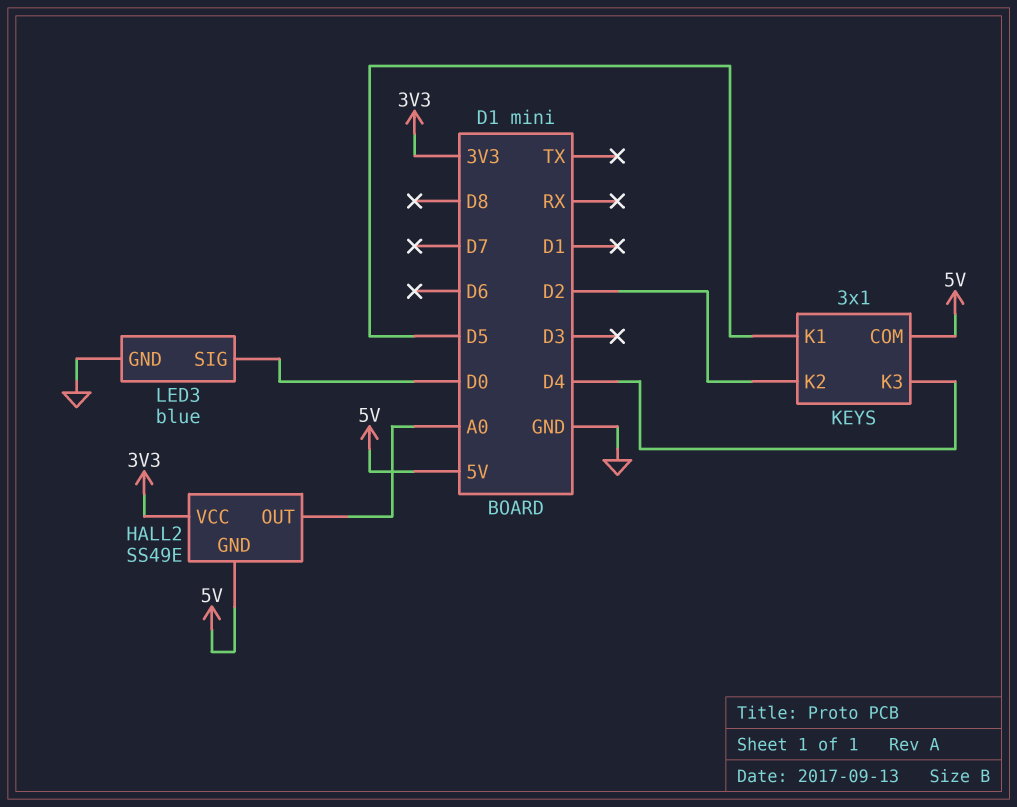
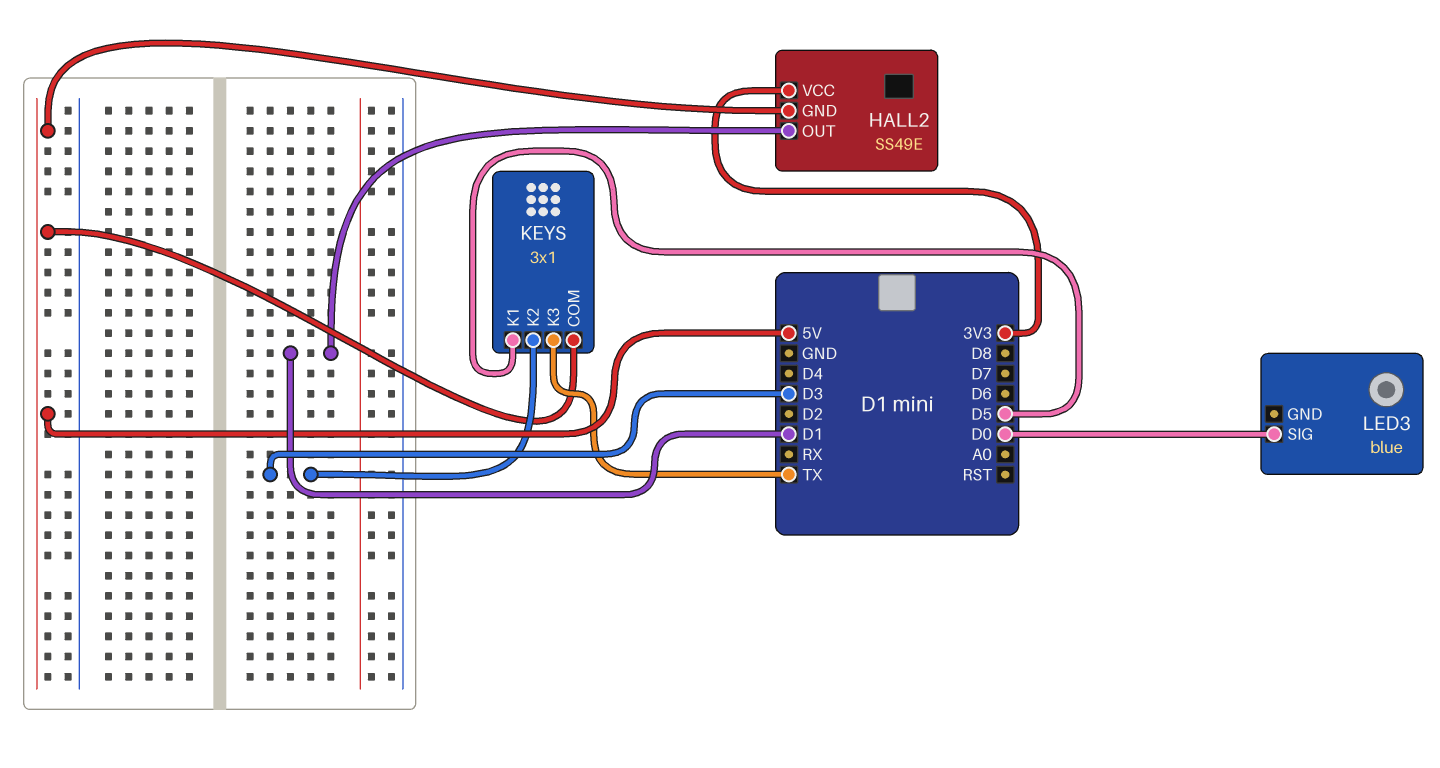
HALL2 pin OUT: A0 -> D1
KEYS pin K2: D2 -> D3
KEYS pin K3: D4 -> TX
LED3 pin GND: GND -> none

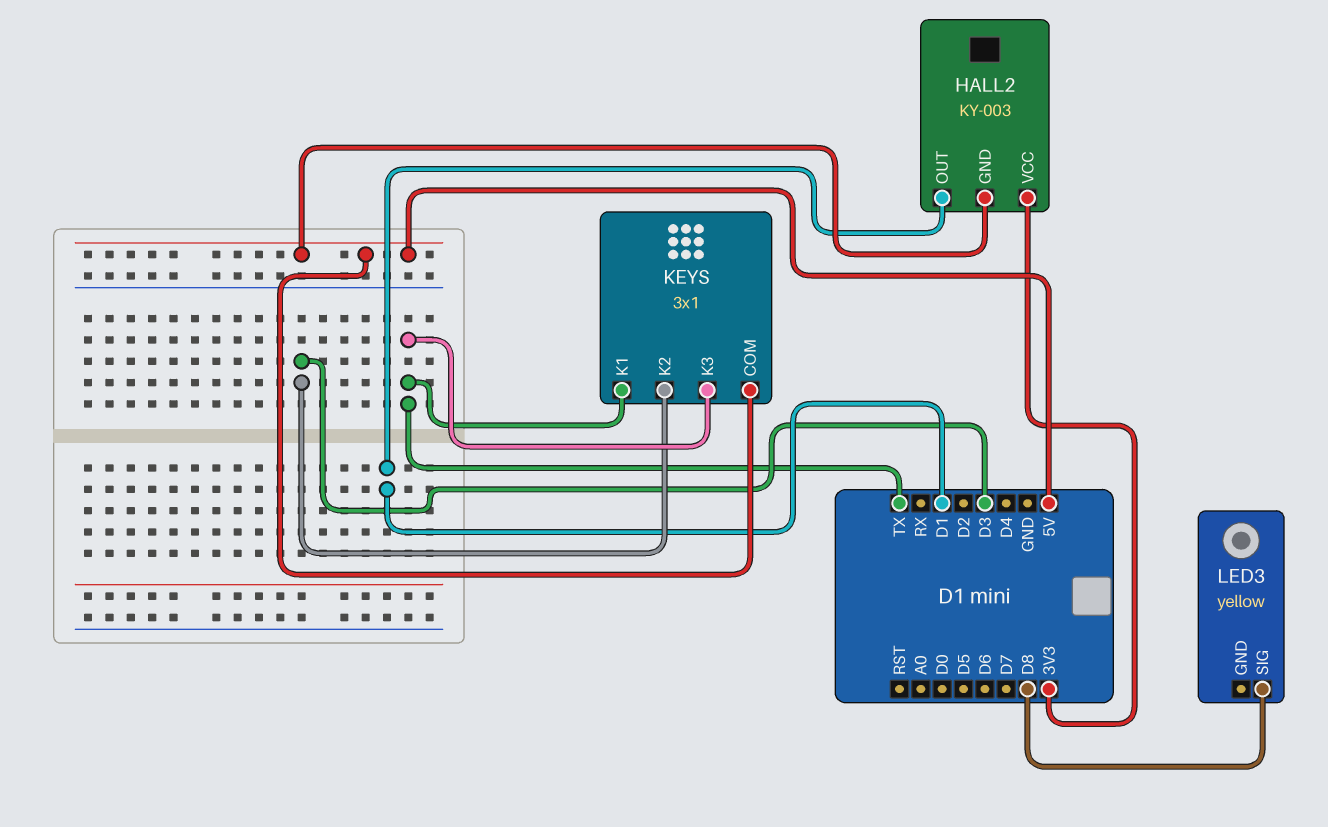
HALL2: SS49E -> KY-003
KEYS pin K1: D5 -> TX
LED3: blue -> yellow
LED3 pin SIG: D0 -> D8

